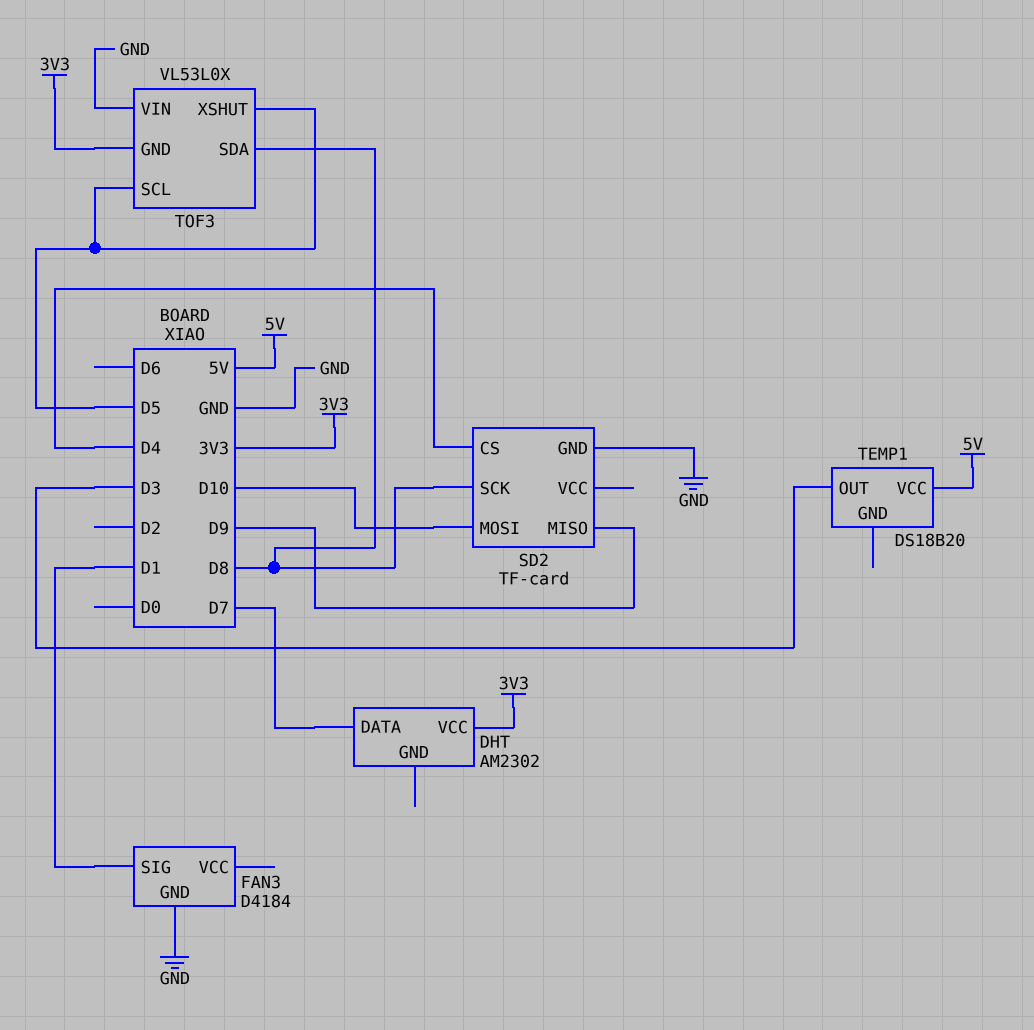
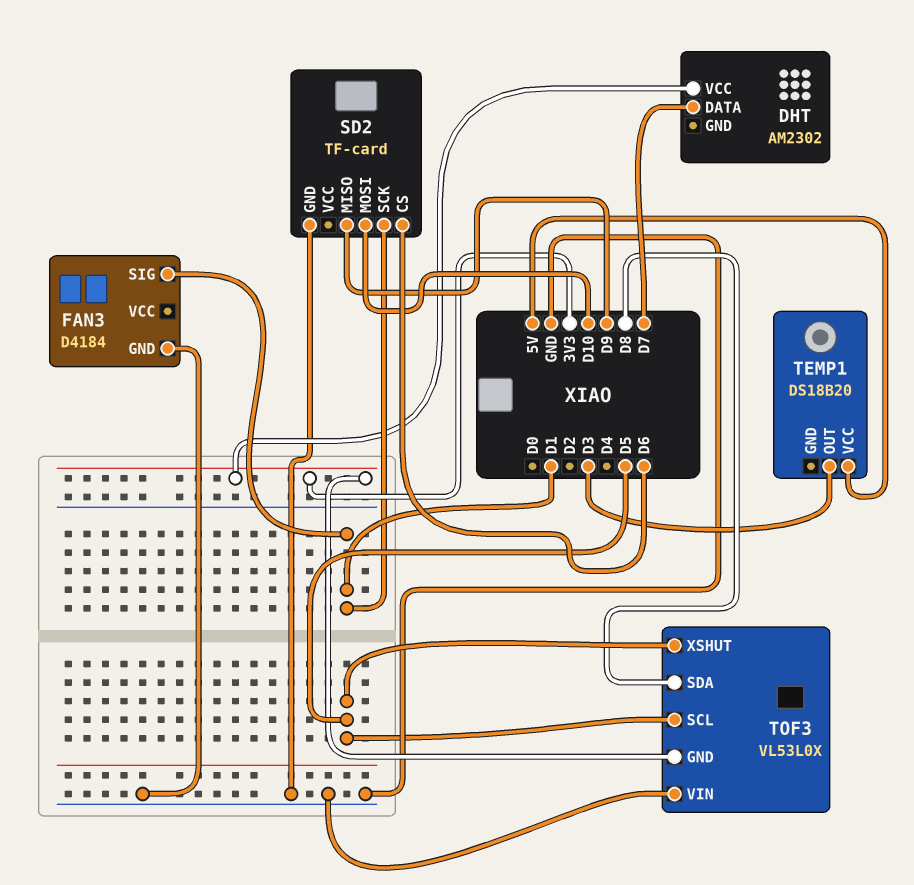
SD2 pin CS: D4 -> D6
SD2 pin SCK: D8 -> D1

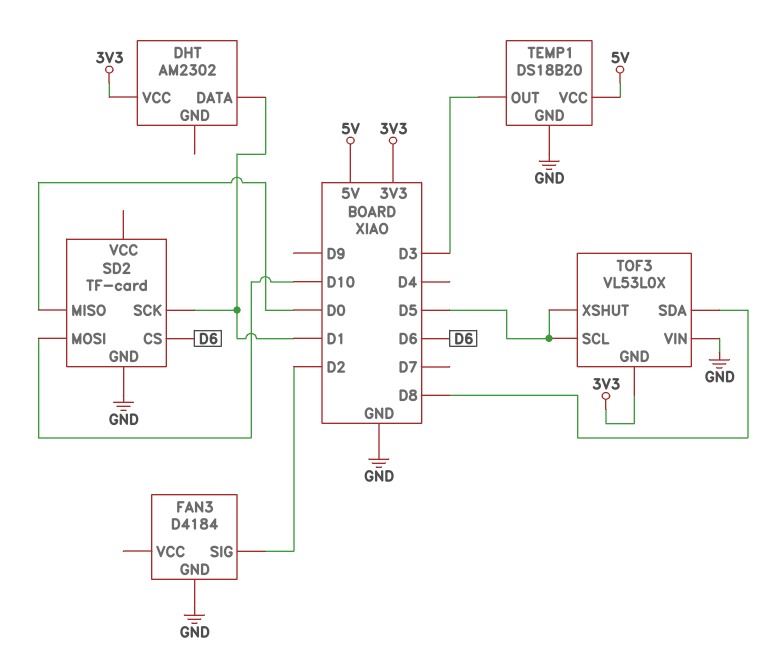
DHT pin DATA: D7 -> D1
FAN3 pin SIG: D1 -> D2
SD2 pin MISO: D9 -> D0
TEMP1 pin GND: none -> GND

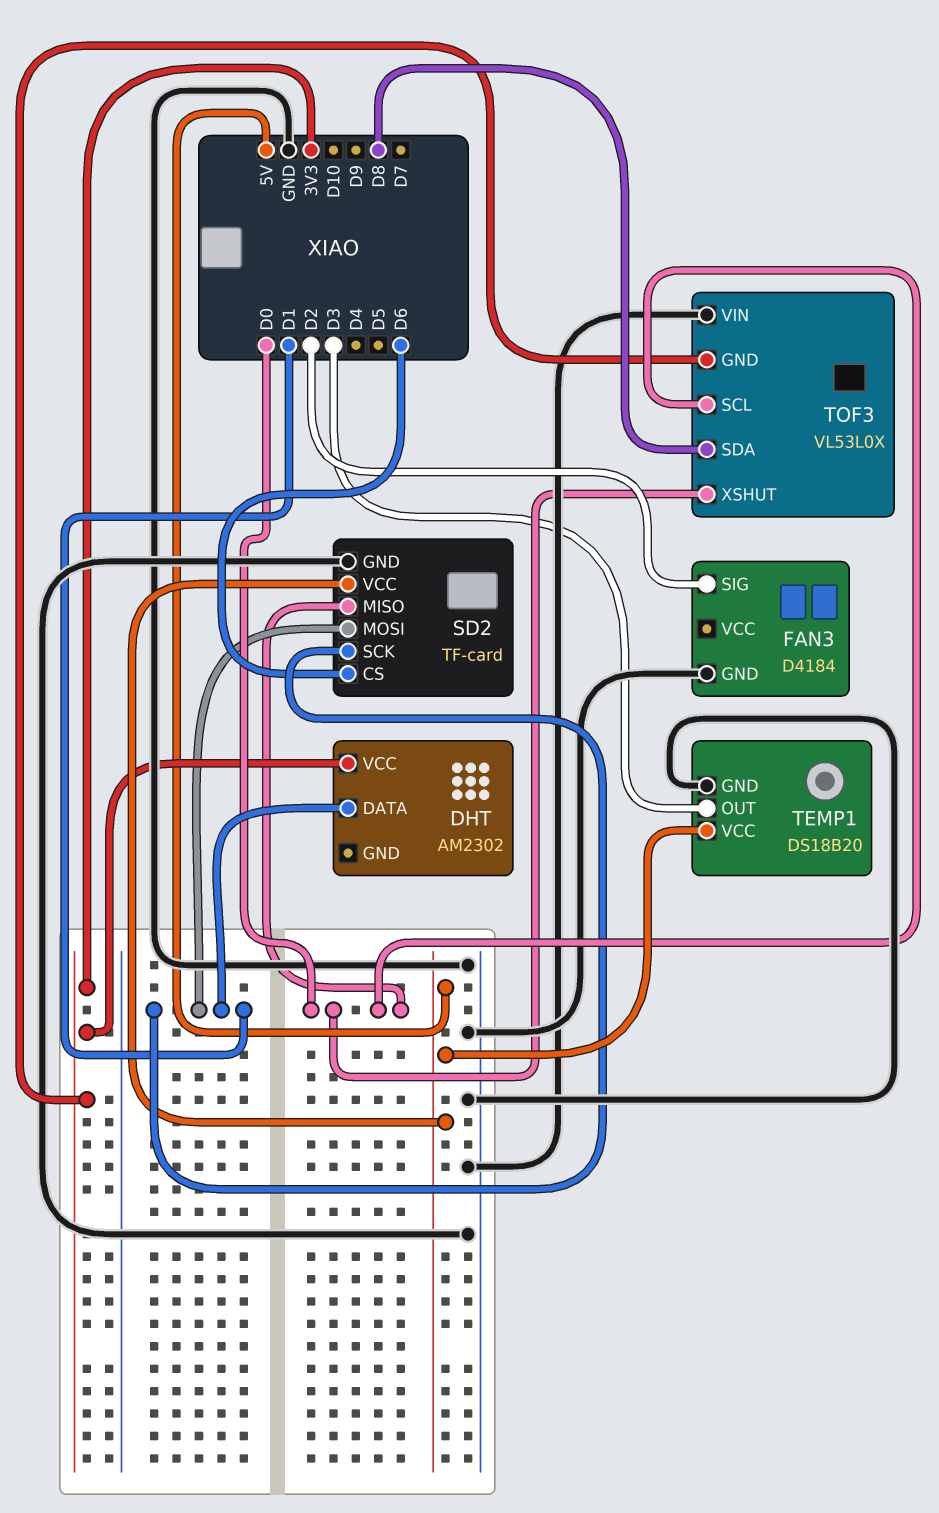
SD2 pin MOSI: D10 -> D1
SD2 pin VCC: none -> 5V
TOF3 pin SCL: D5 -> D0
TOF3 pin XSHUT: D5 -> D0

